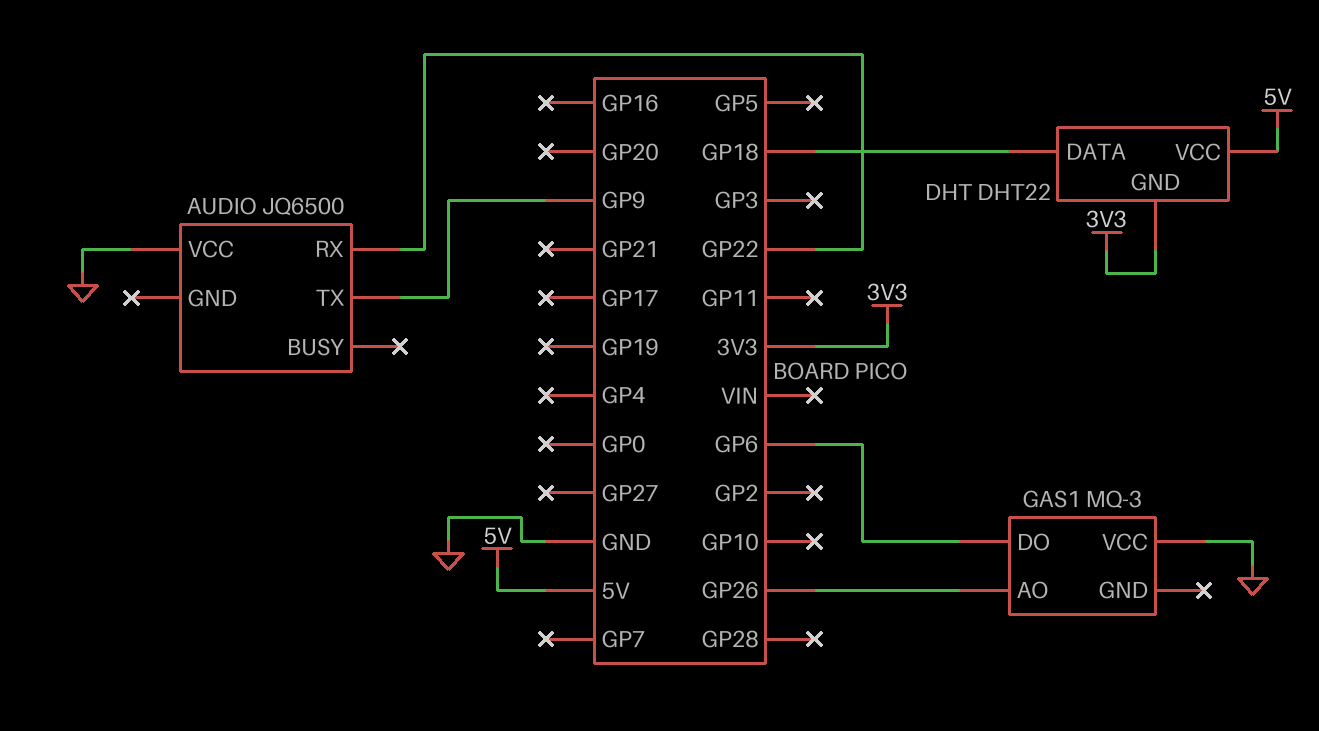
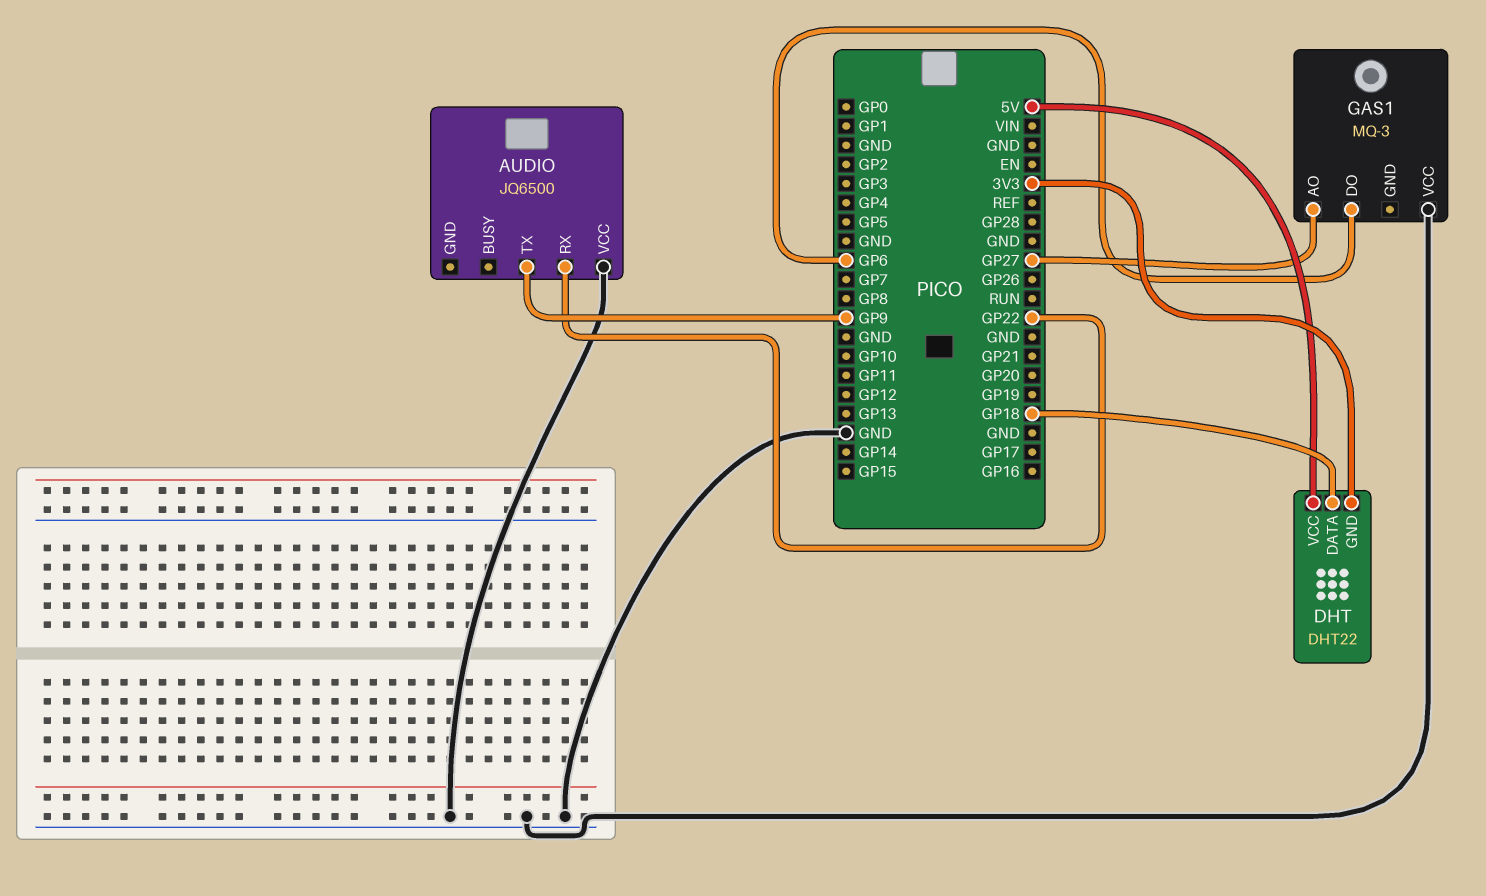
GAS1 pin AO: GP26 -> GP27

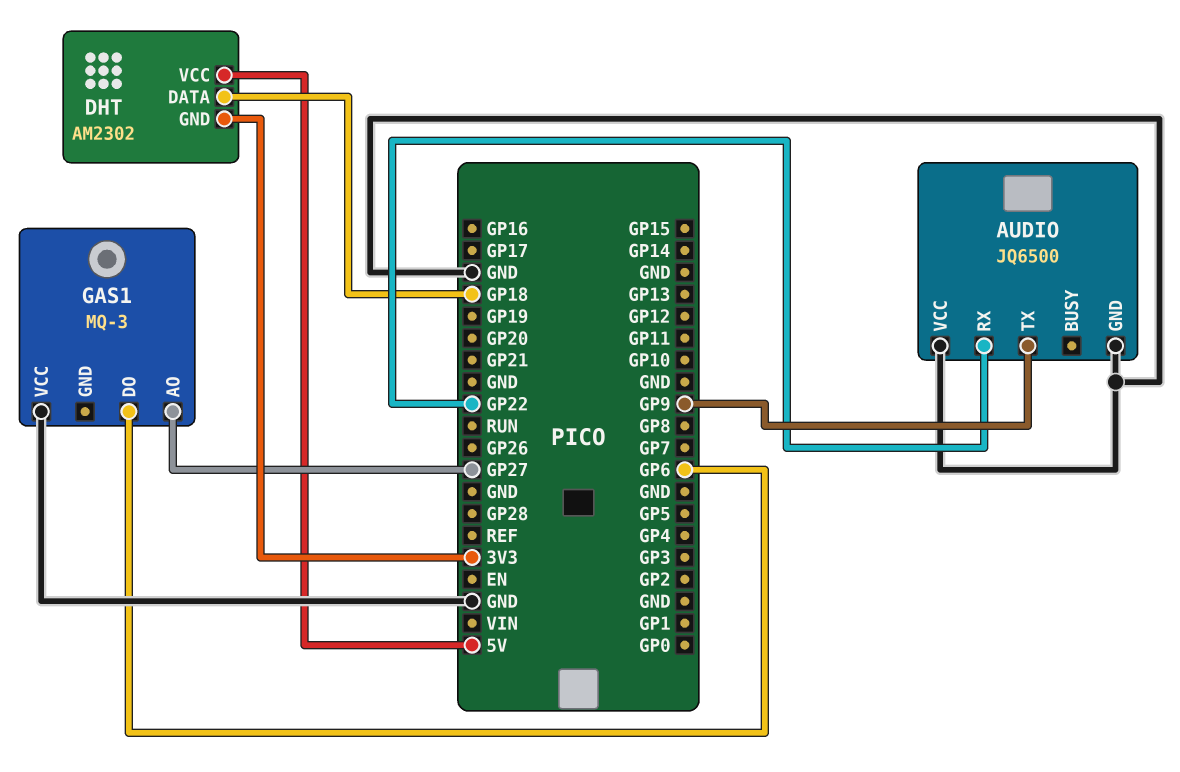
AUDIO pin GND: none -> GND
DHT: DHT22 -> AM2302

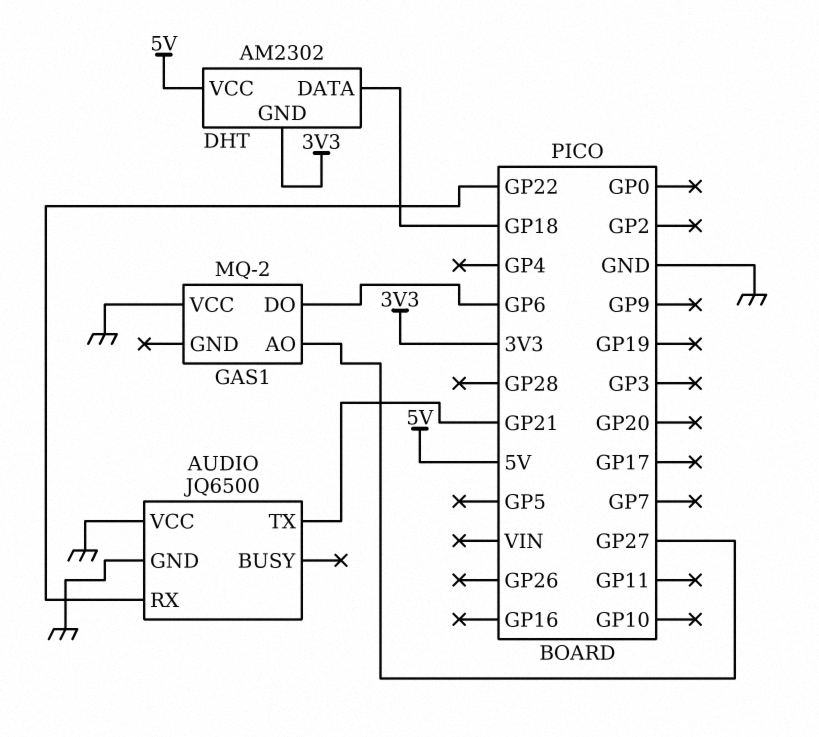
AUDIO pin TX: GP9 -> GP21
GAS1: MQ-3 -> MQ-2

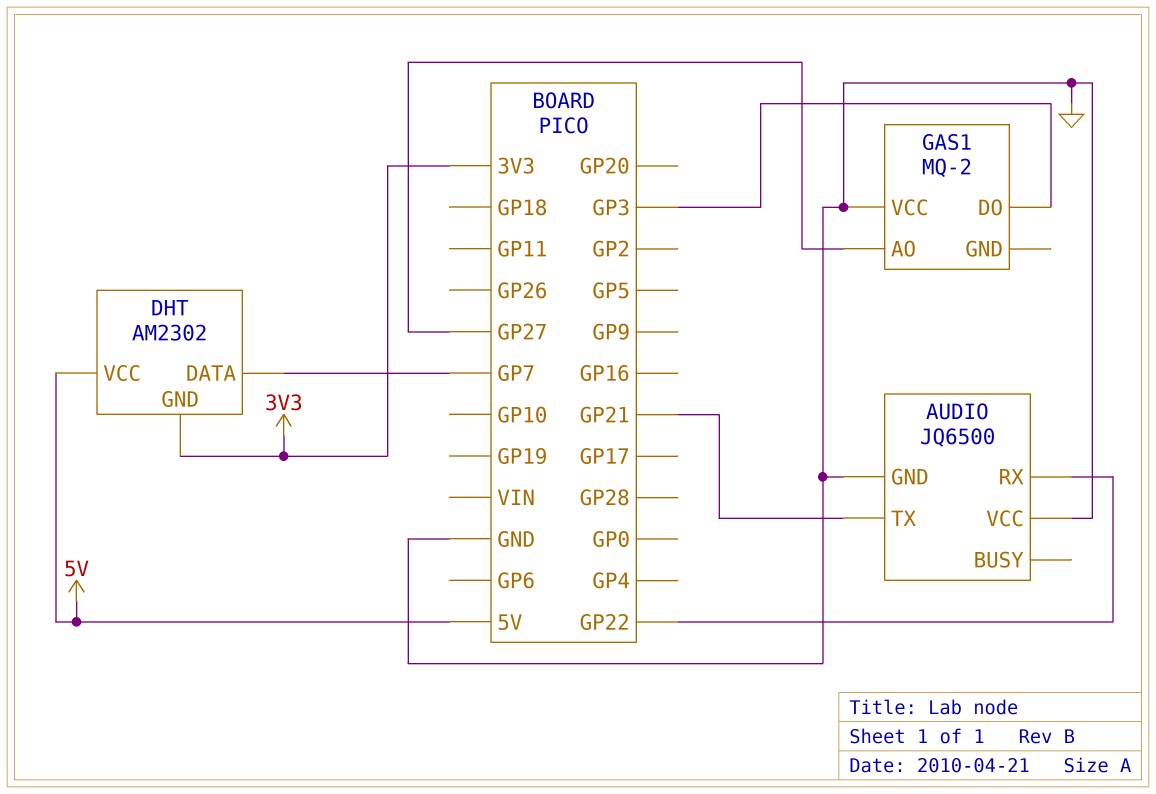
DHT pin DATA: GP18 -> GP7
GAS1 pin DO: GP6 -> GP3

